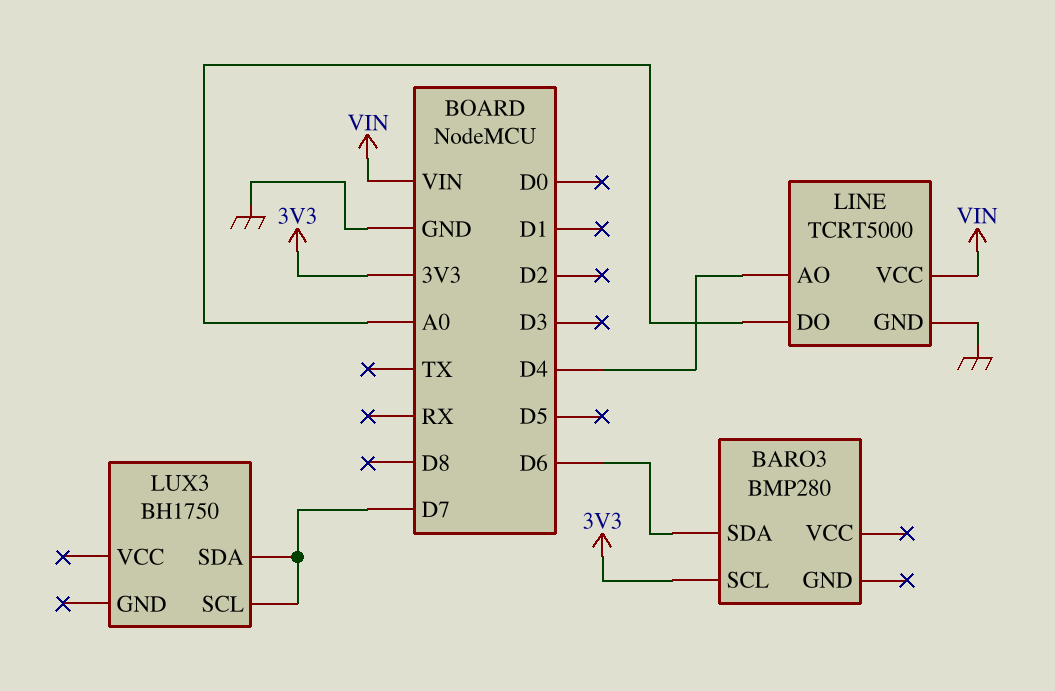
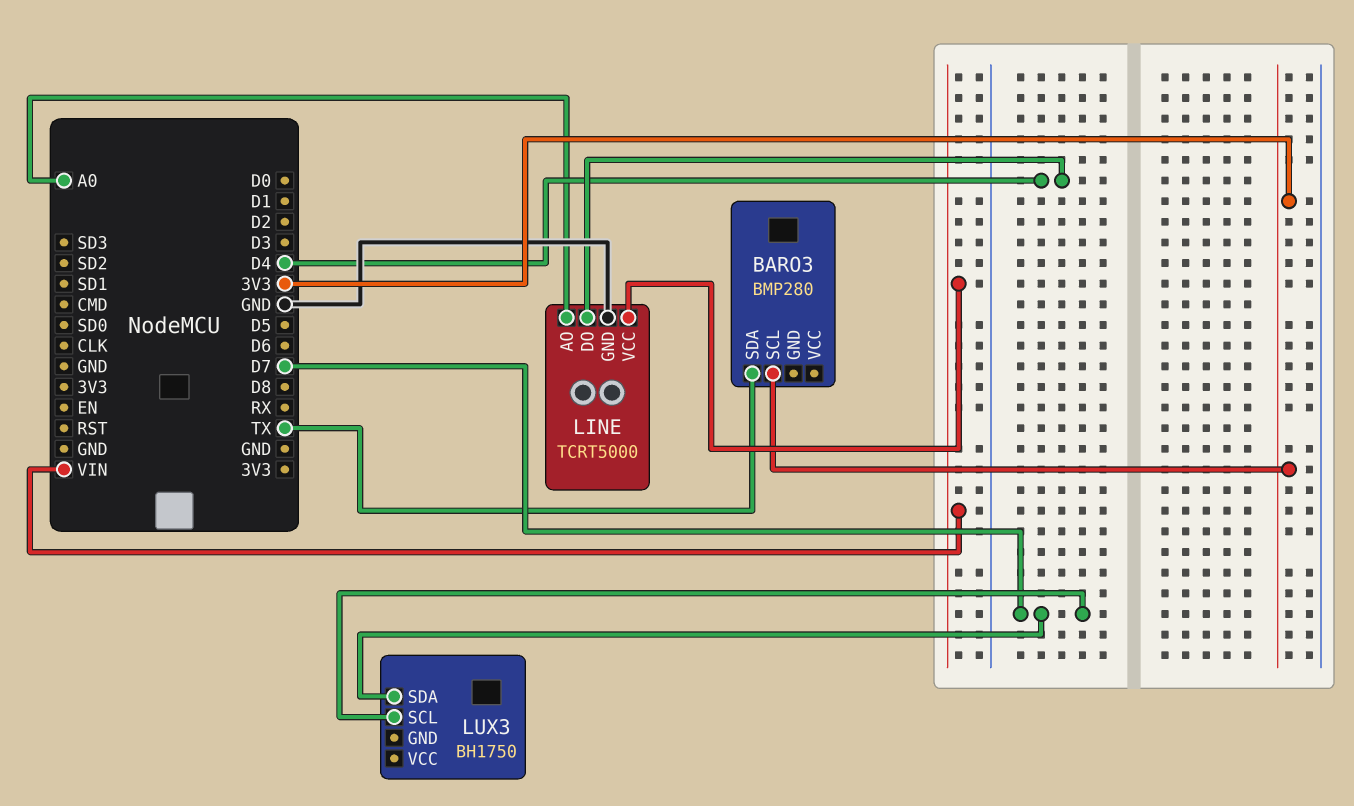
BARO3 pin SDA: D6 -> TX
LINE pin AO: D4 -> A0
LINE pin DO: A0 -> D4

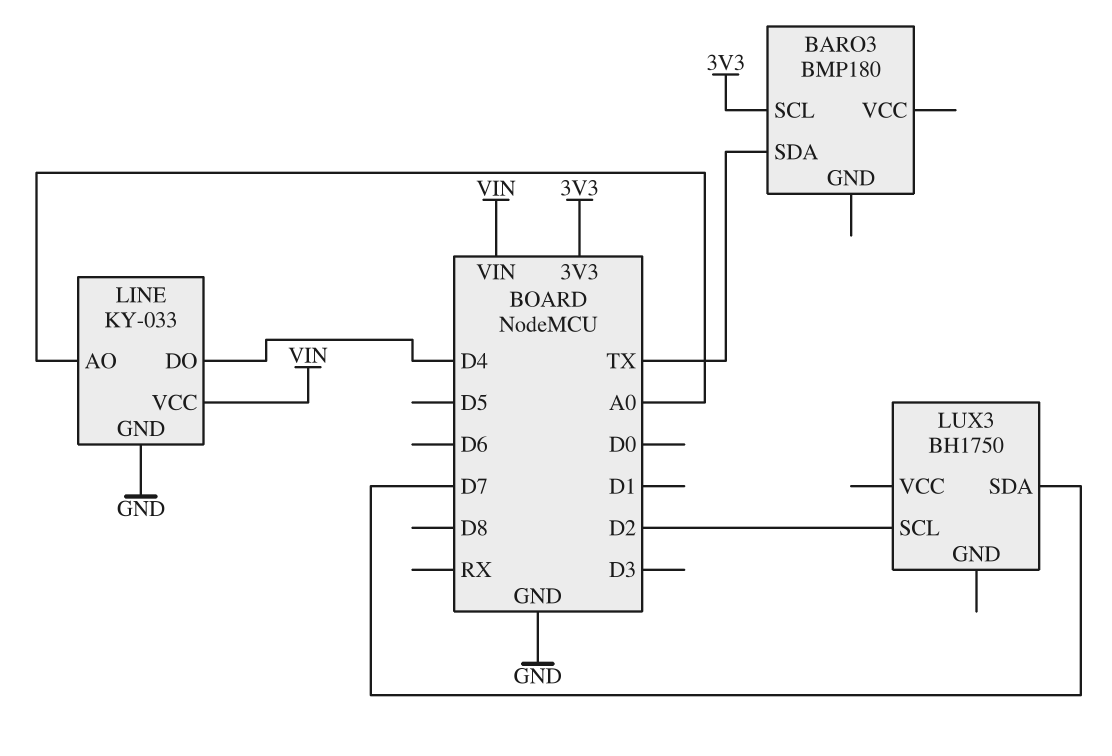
BARO3: BMP280 -> BMP180
LINE: TCRT5000 -> KY-033
LUX3 pin SCL: D7 -> D2

